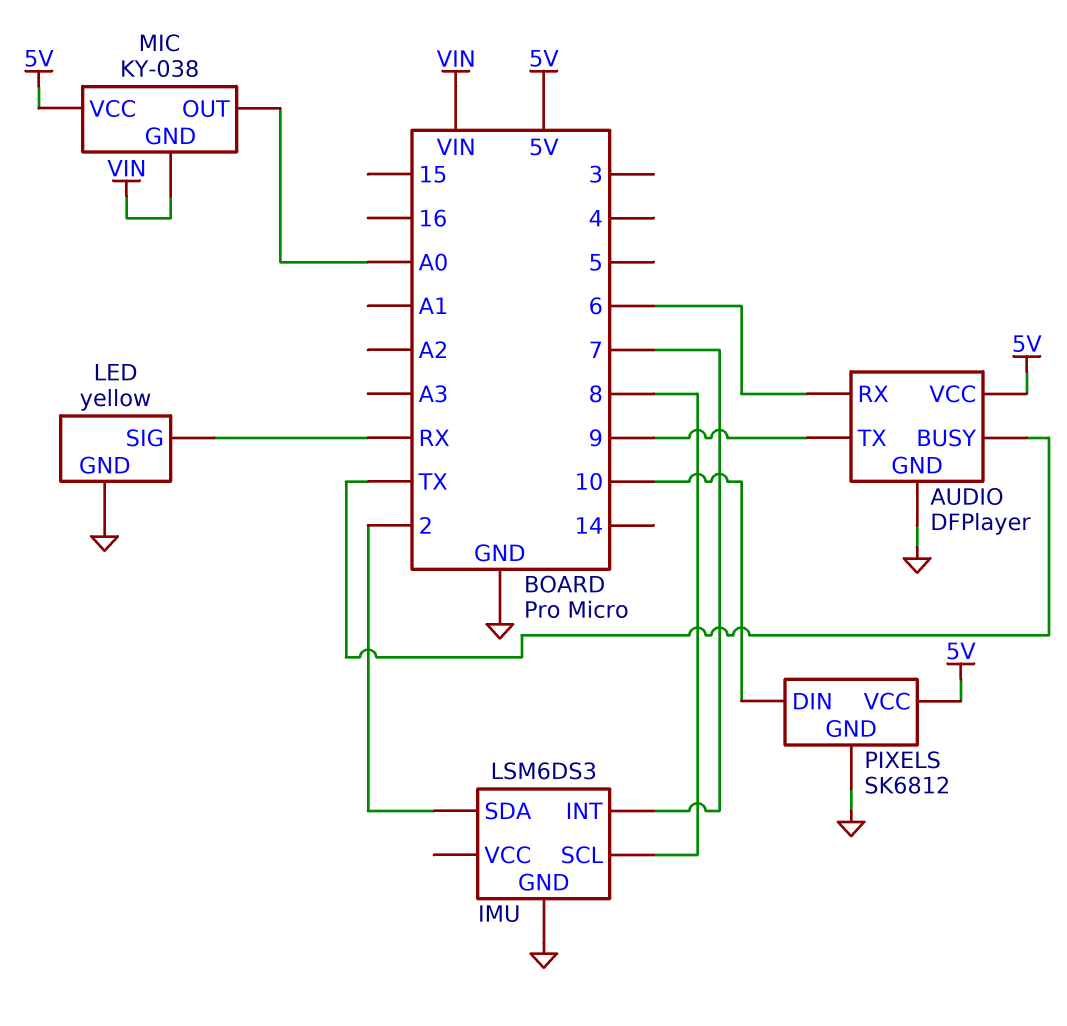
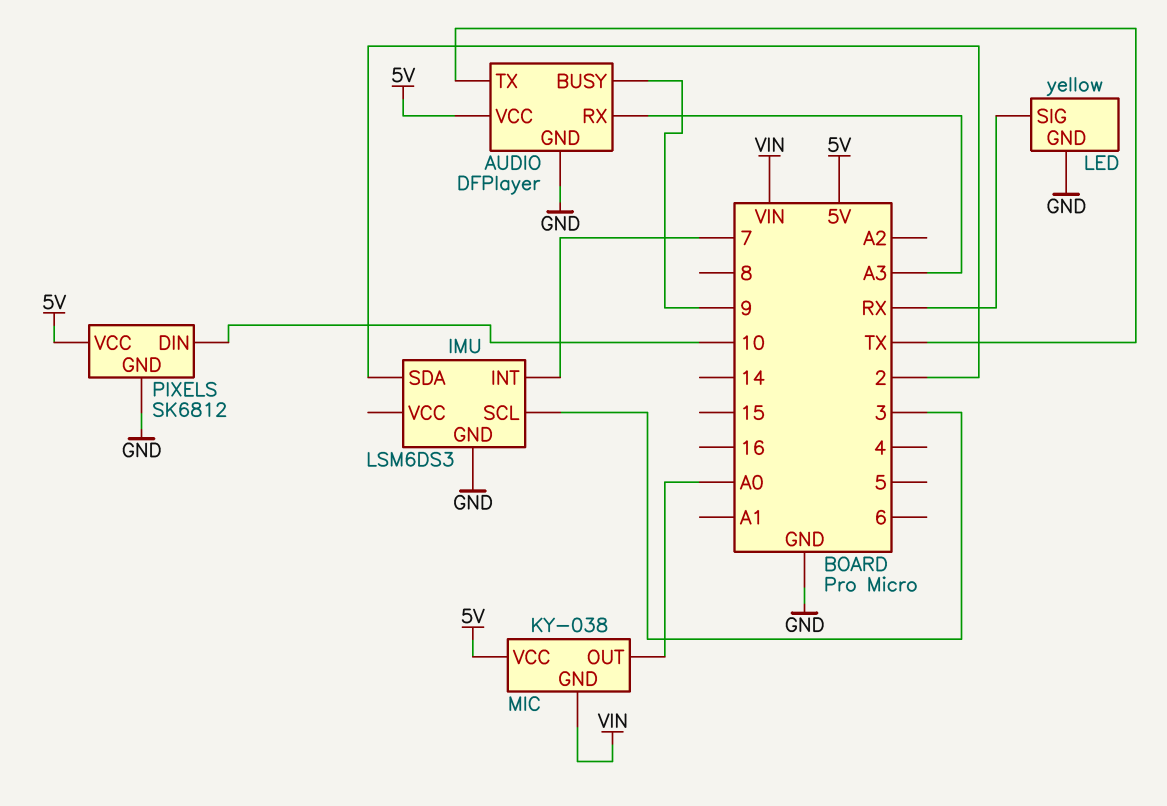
AUDIO pin BUSY: TX -> 9
AUDIO pin RX: 6 -> A3
AUDIO pin TX: 9 -> TX
IMU pin SCL: 8 -> 3

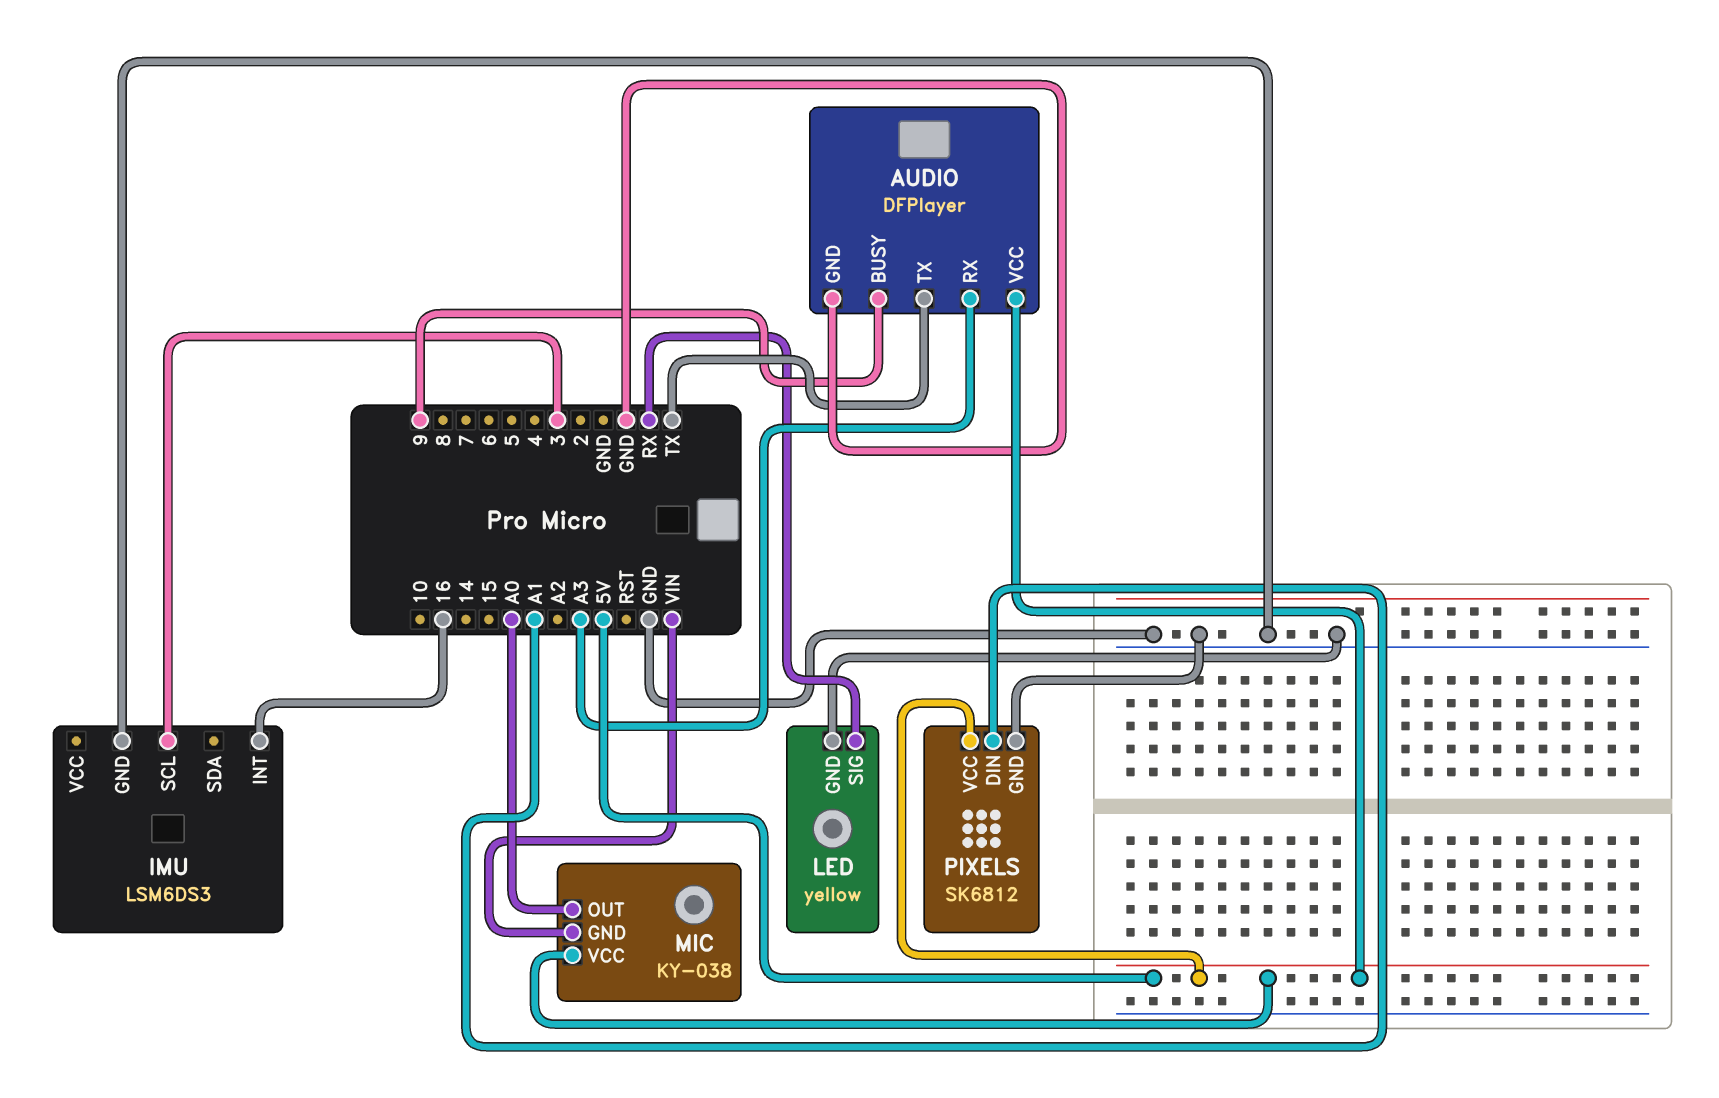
IMU pin INT: 7 -> 16
IMU pin SDA: 2 -> none
PIXELS pin DIN: 10 -> A1

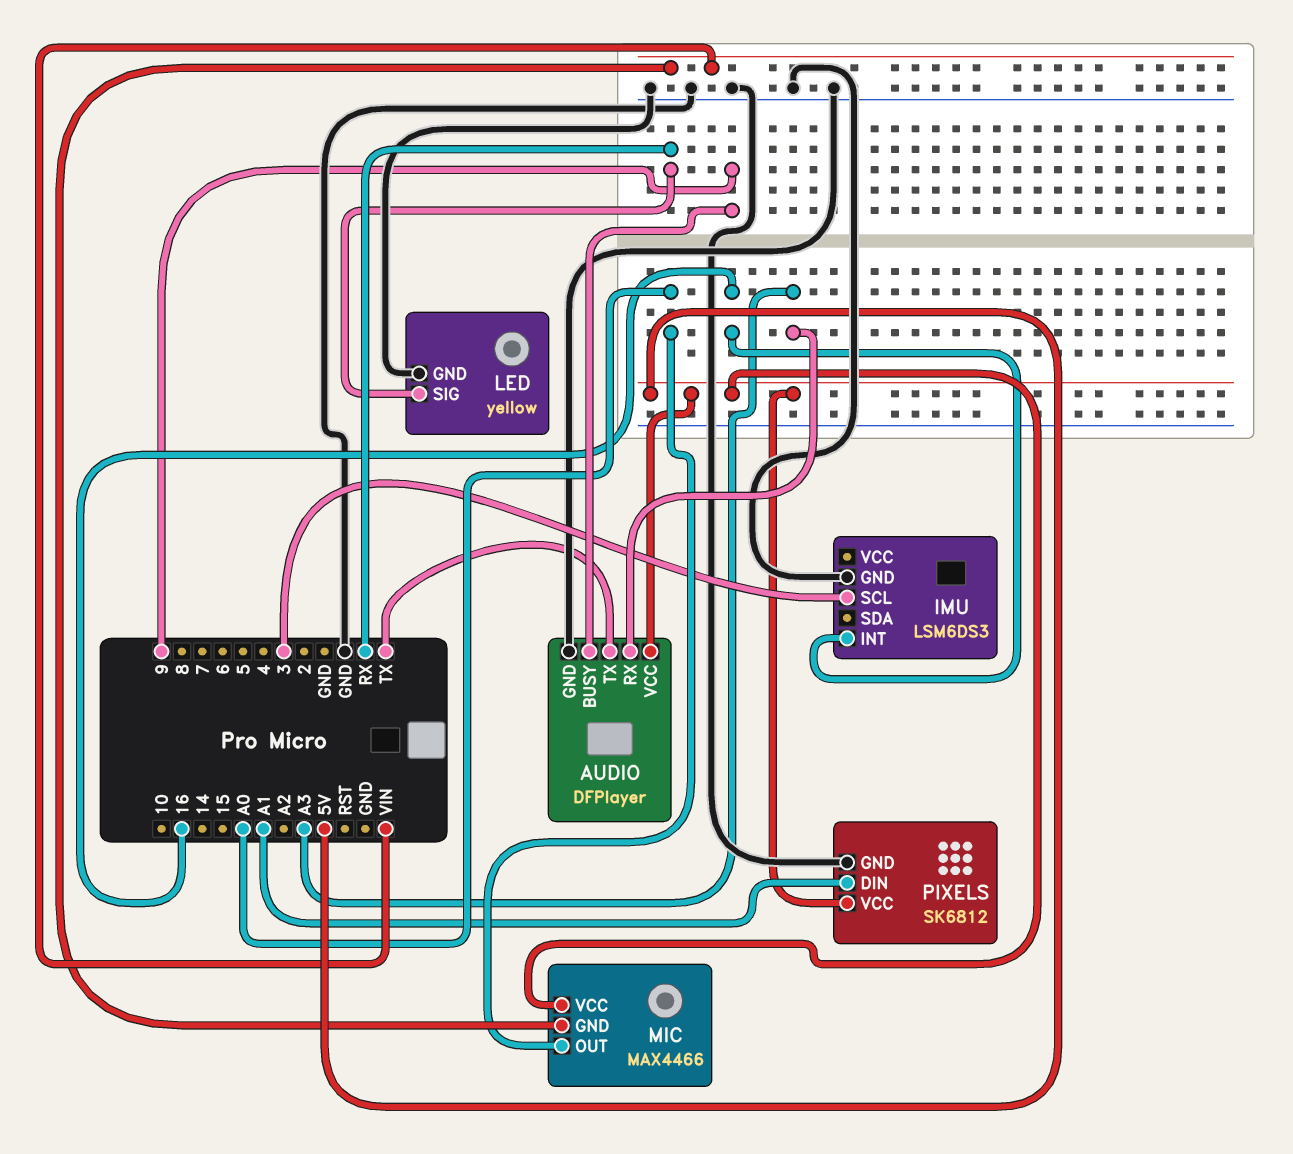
MIC: KY-038 -> MAX4466

